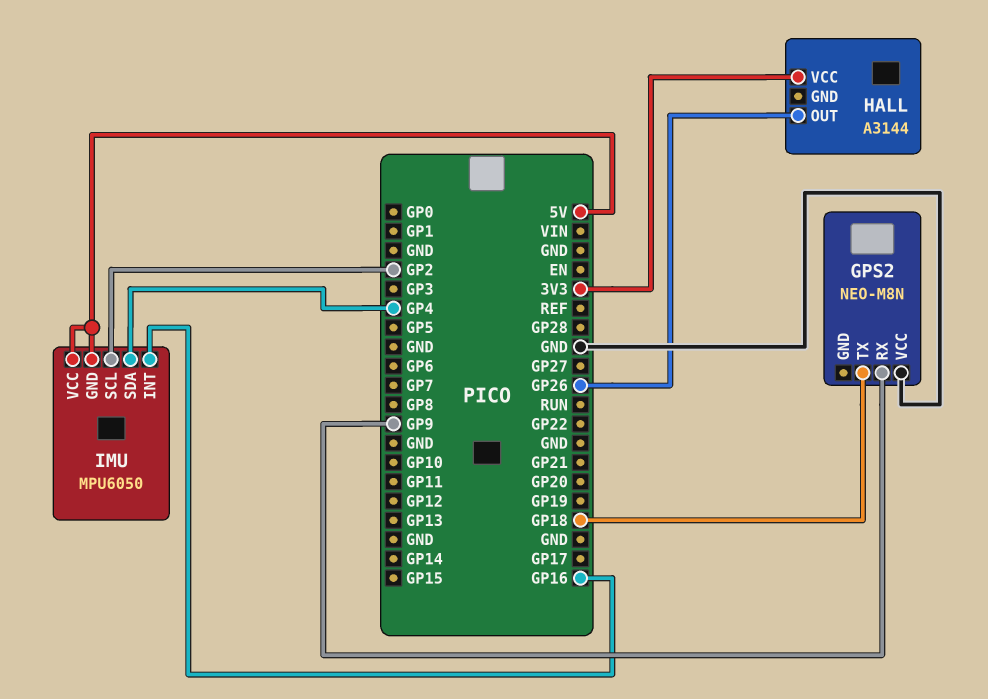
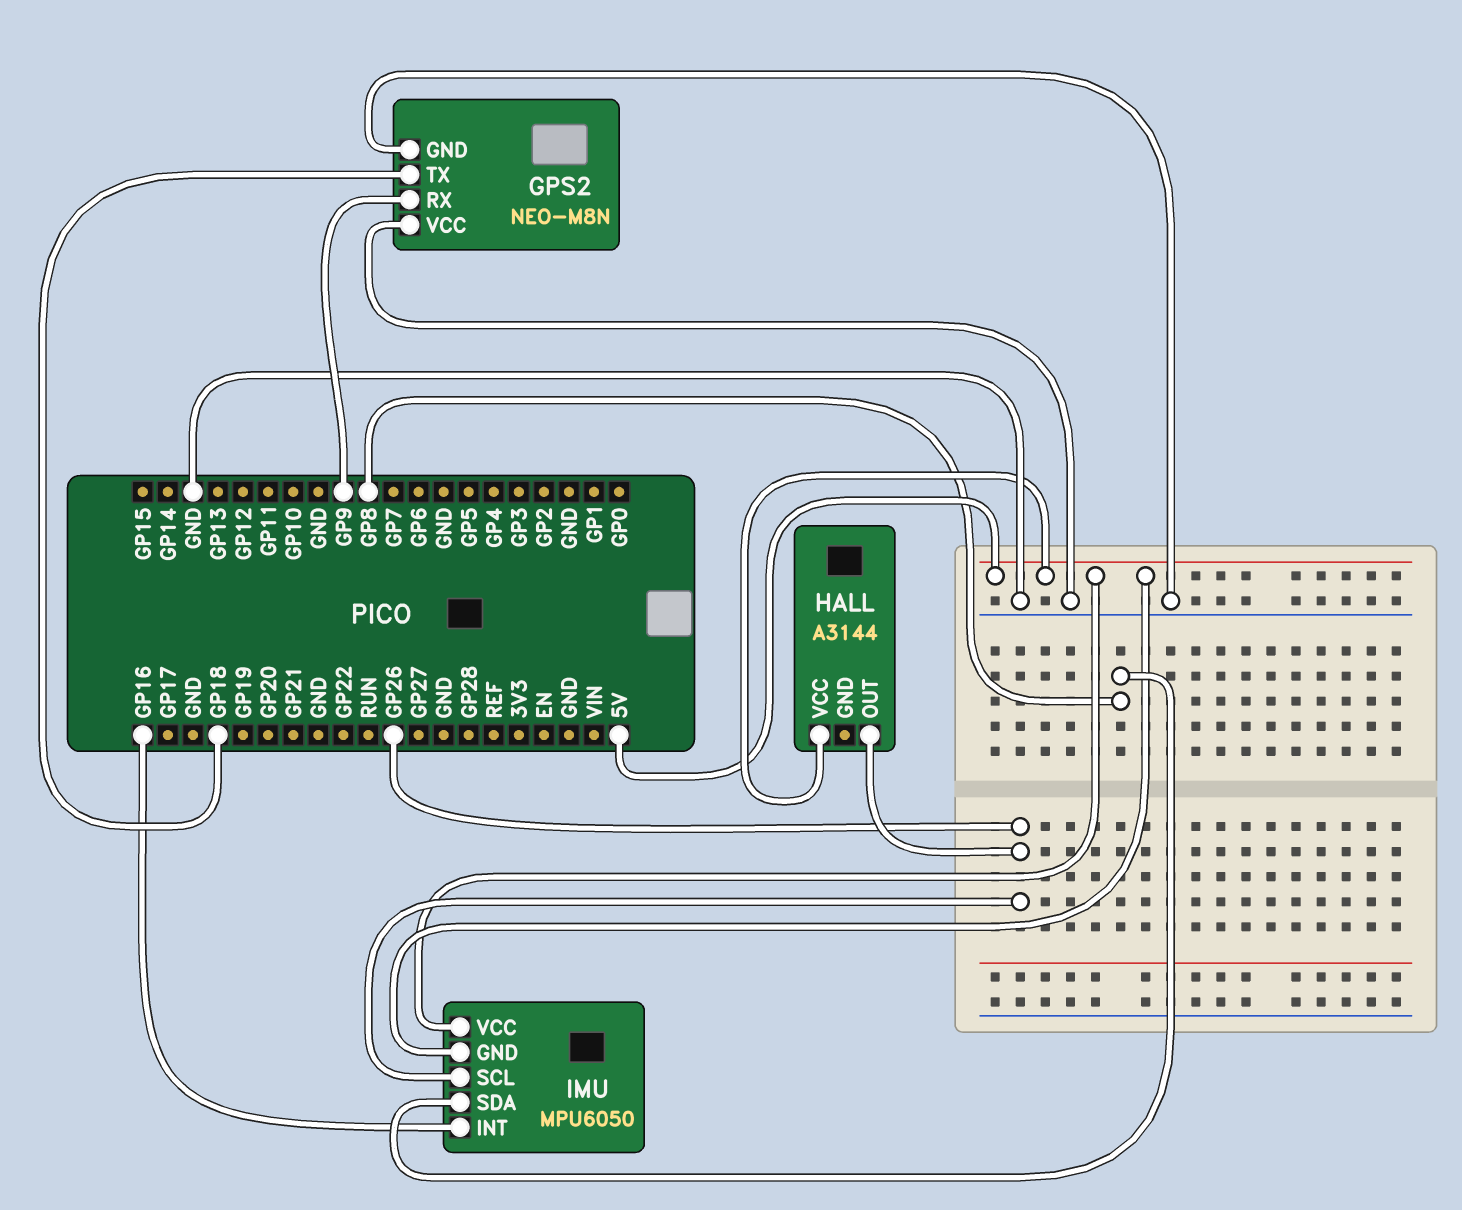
GPS2 pin GND: none -> GND
HALL pin VCC: 3V3 -> 5V
IMU pin SCL: GP2 -> GP26
IMU pin SDA: GP4 -> GP8

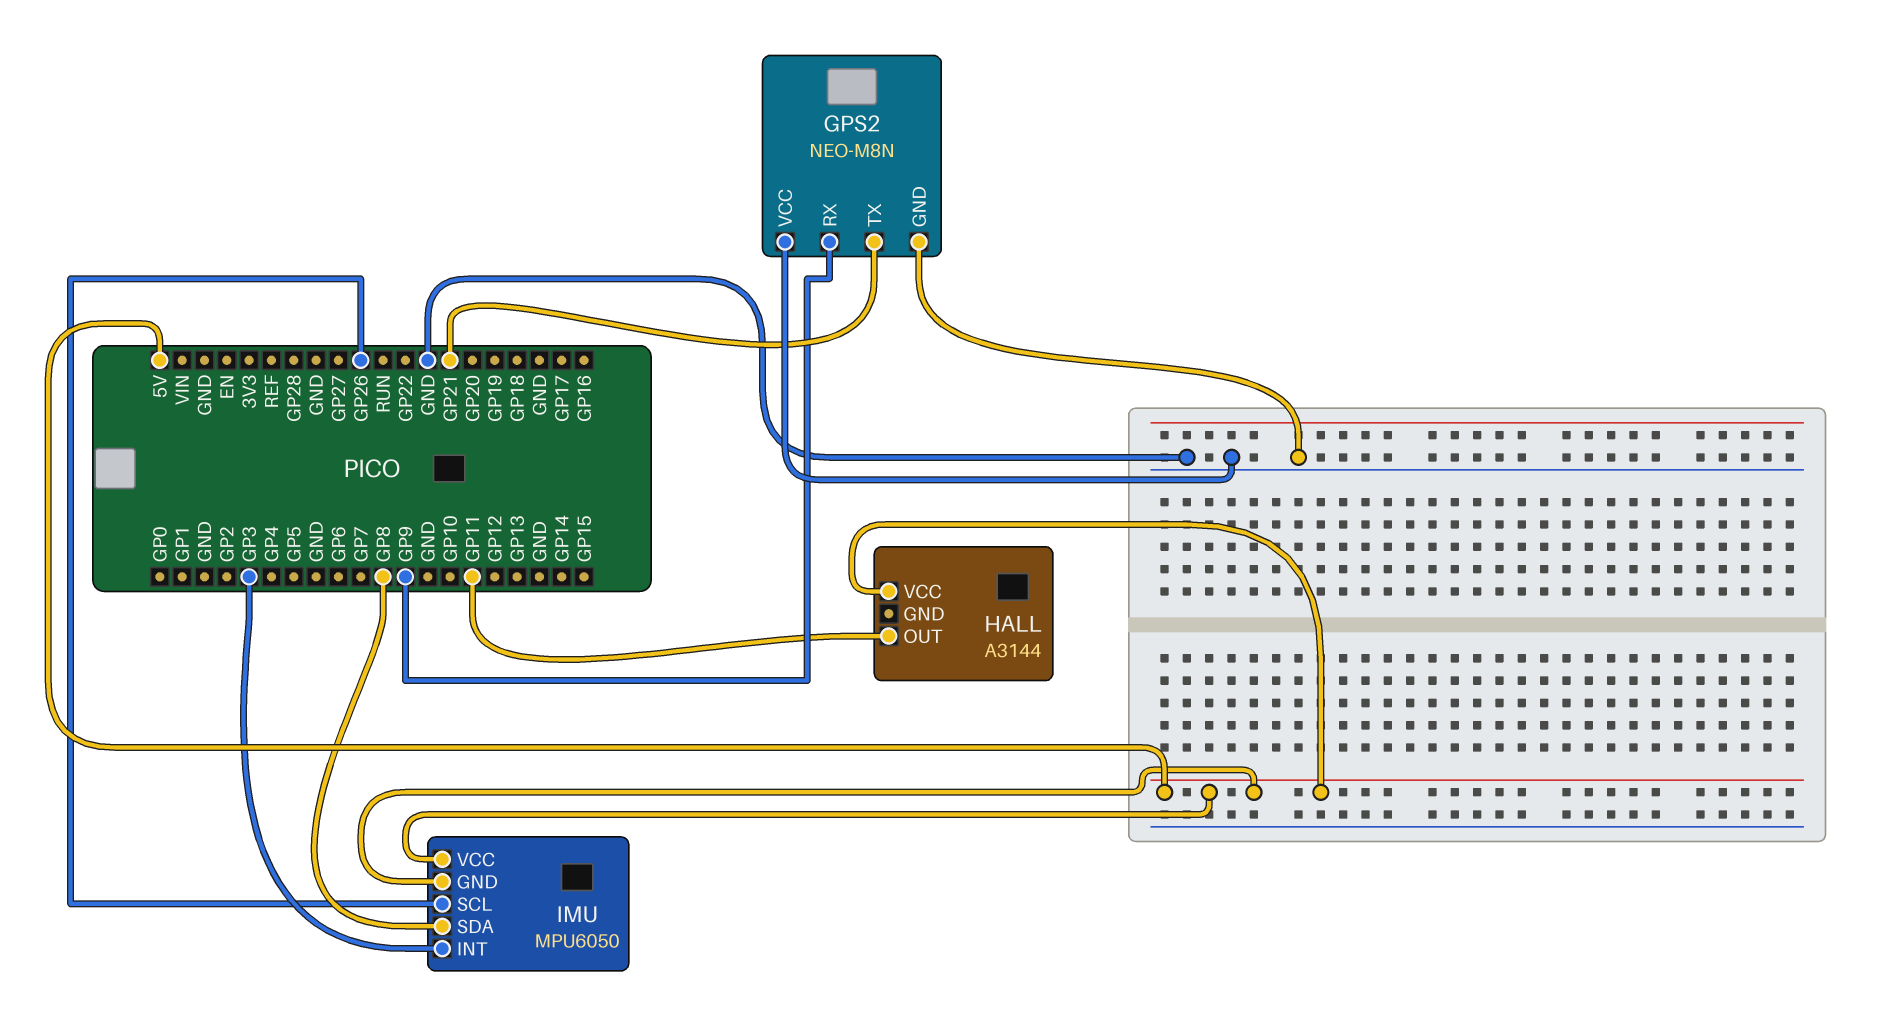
GPS2 pin TX: GP18 -> GP21
HALL pin OUT: GP26 -> GP11
IMU pin INT: GP16 -> GP3

